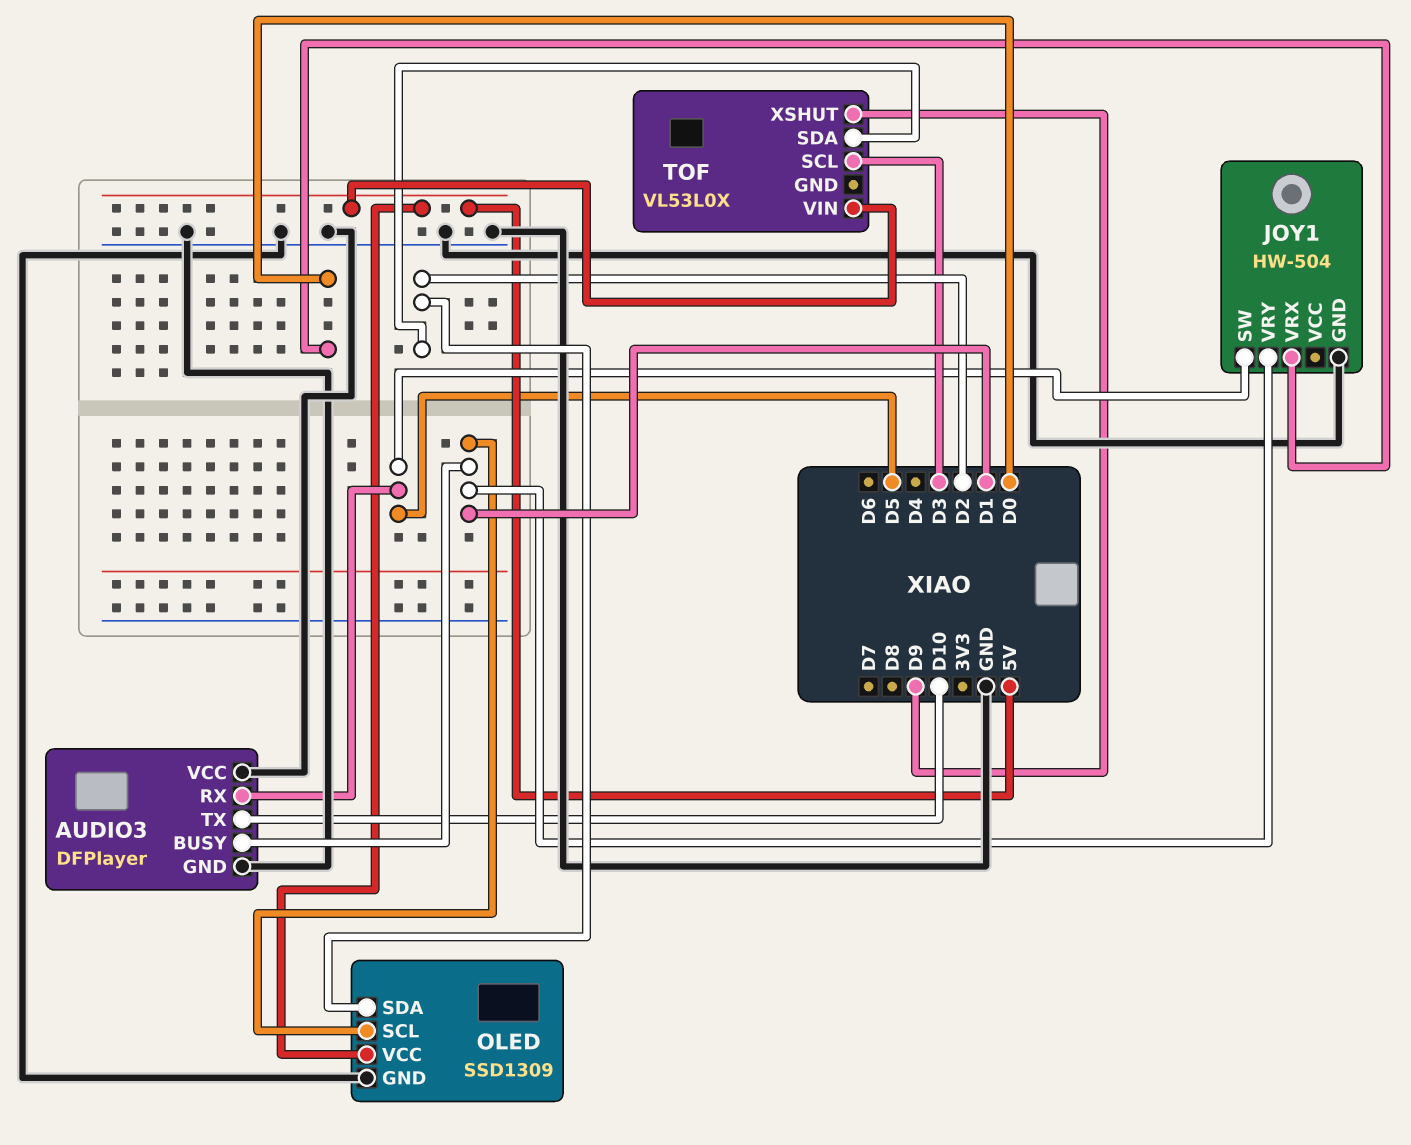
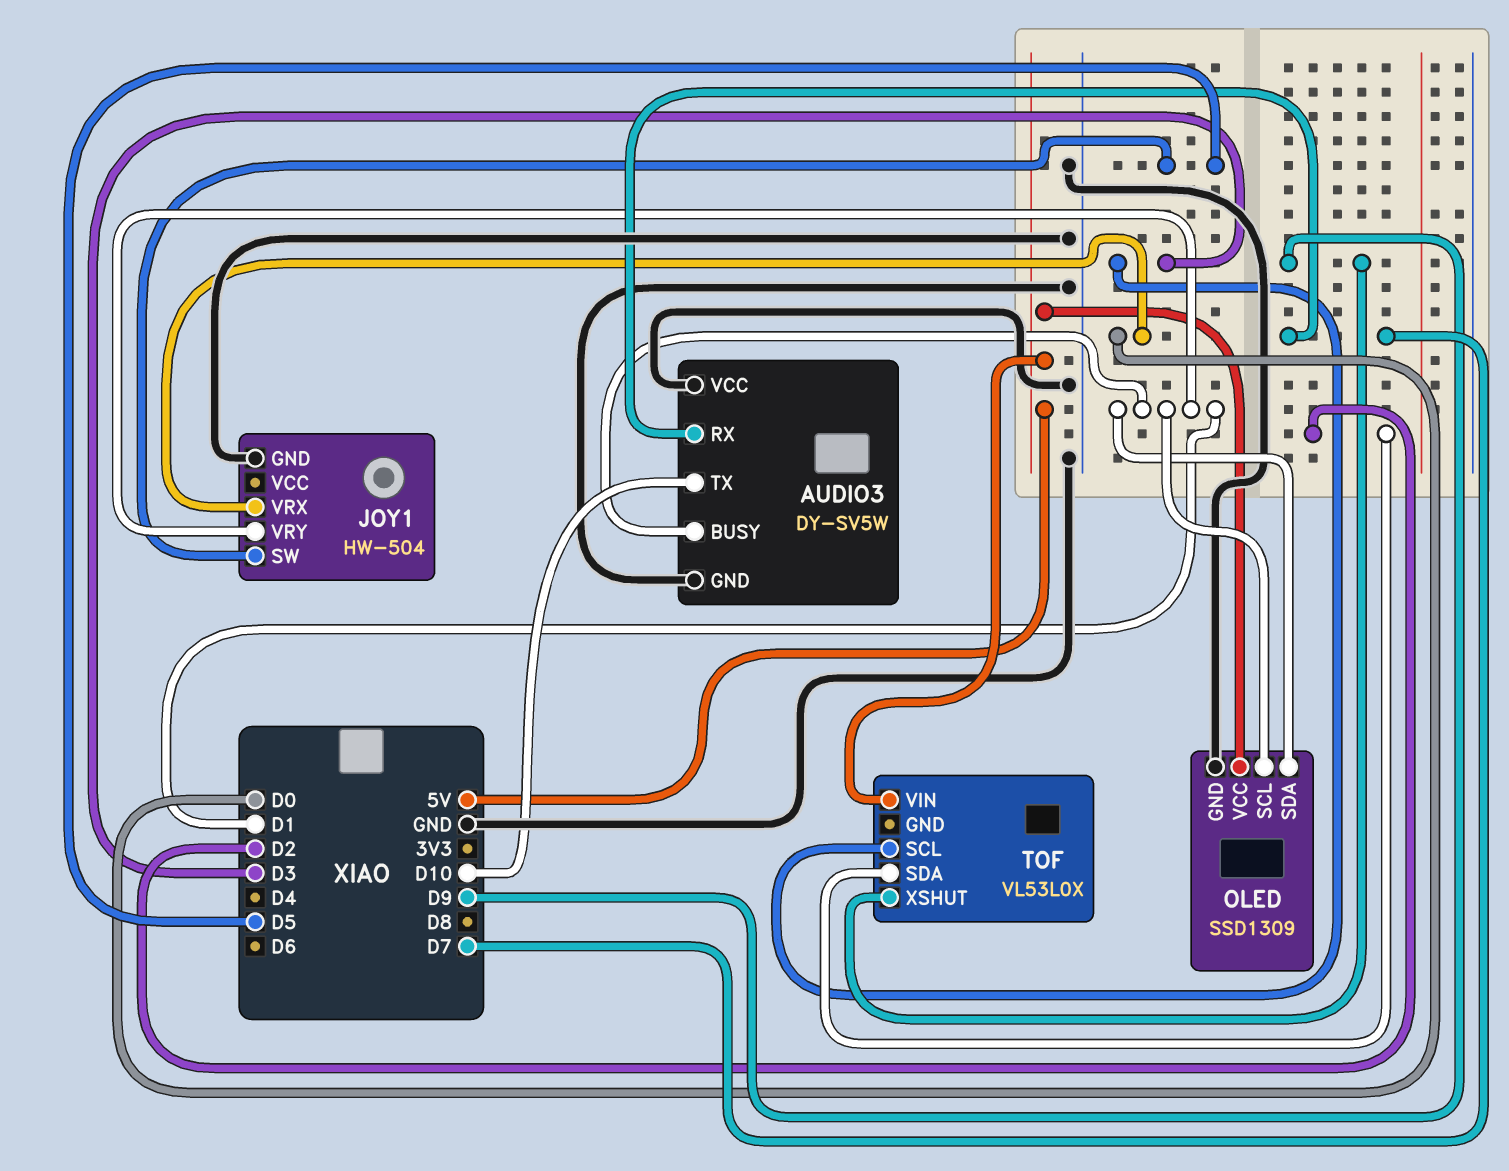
AUDIO3: DFPlayer -> DY-SV5W
AUDIO3 pin RX: D5 -> D7
OLED pin SDA: D2 -> D1

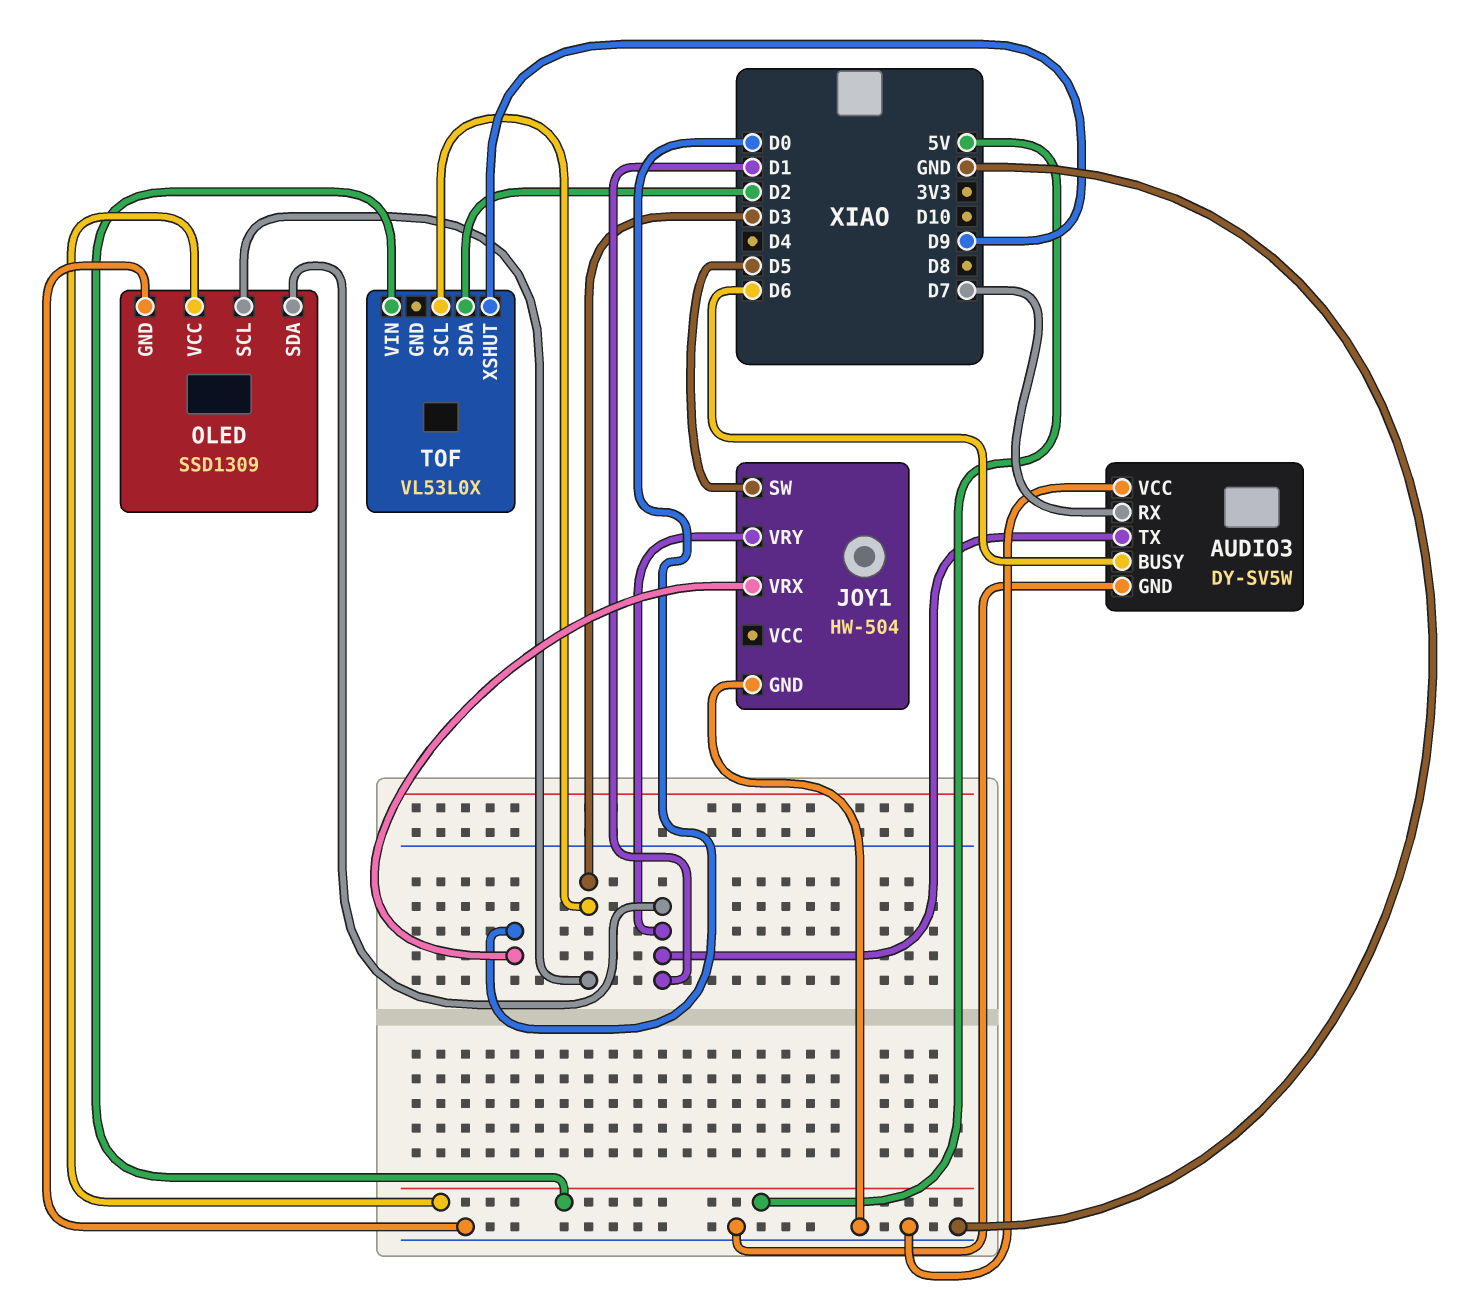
AUDIO3 pin BUSY: D1 -> D6
AUDIO3 pin TX: D10 -> D1
OLED pin SCL: D1 -> D3

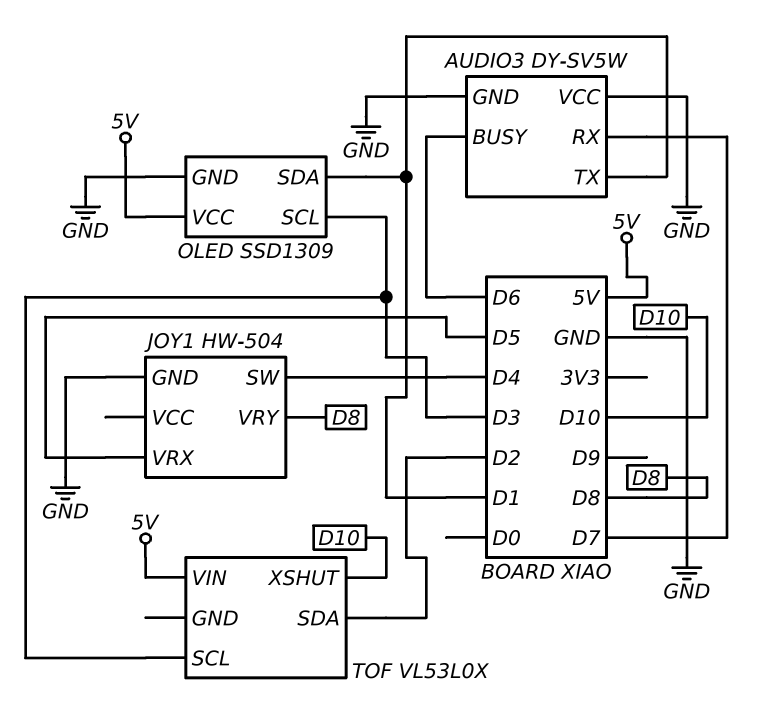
JOY1 pin SW: D5 -> D4
JOY1 pin VRX: D0 -> D5
JOY1 pin VRY: D1 -> D8
TOF pin XSHUT: D9 -> D10

